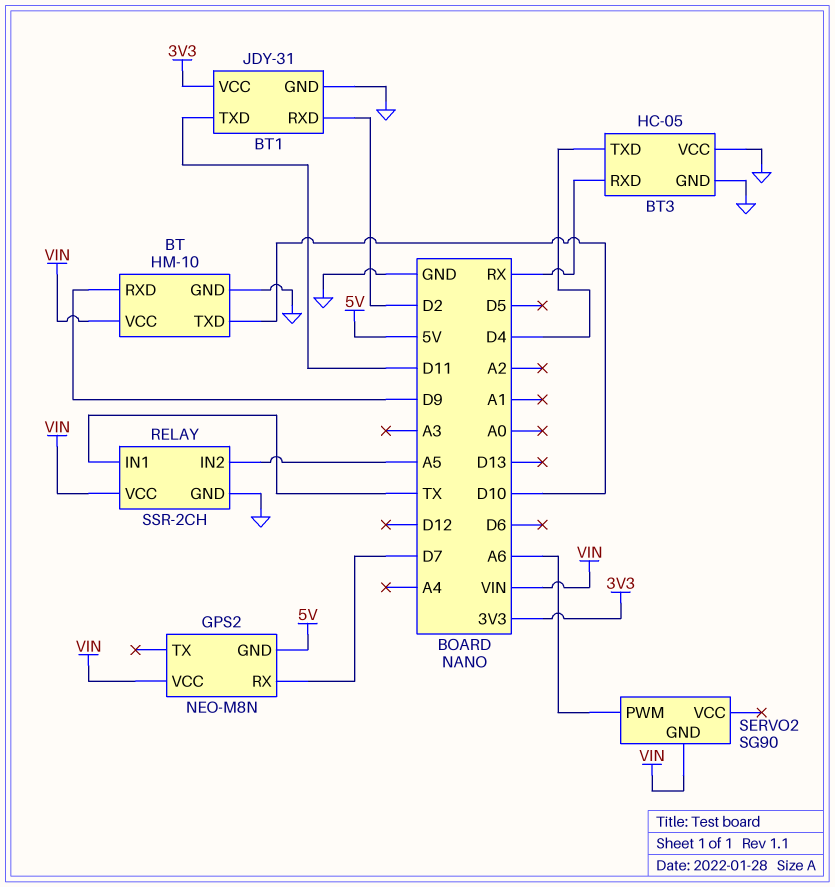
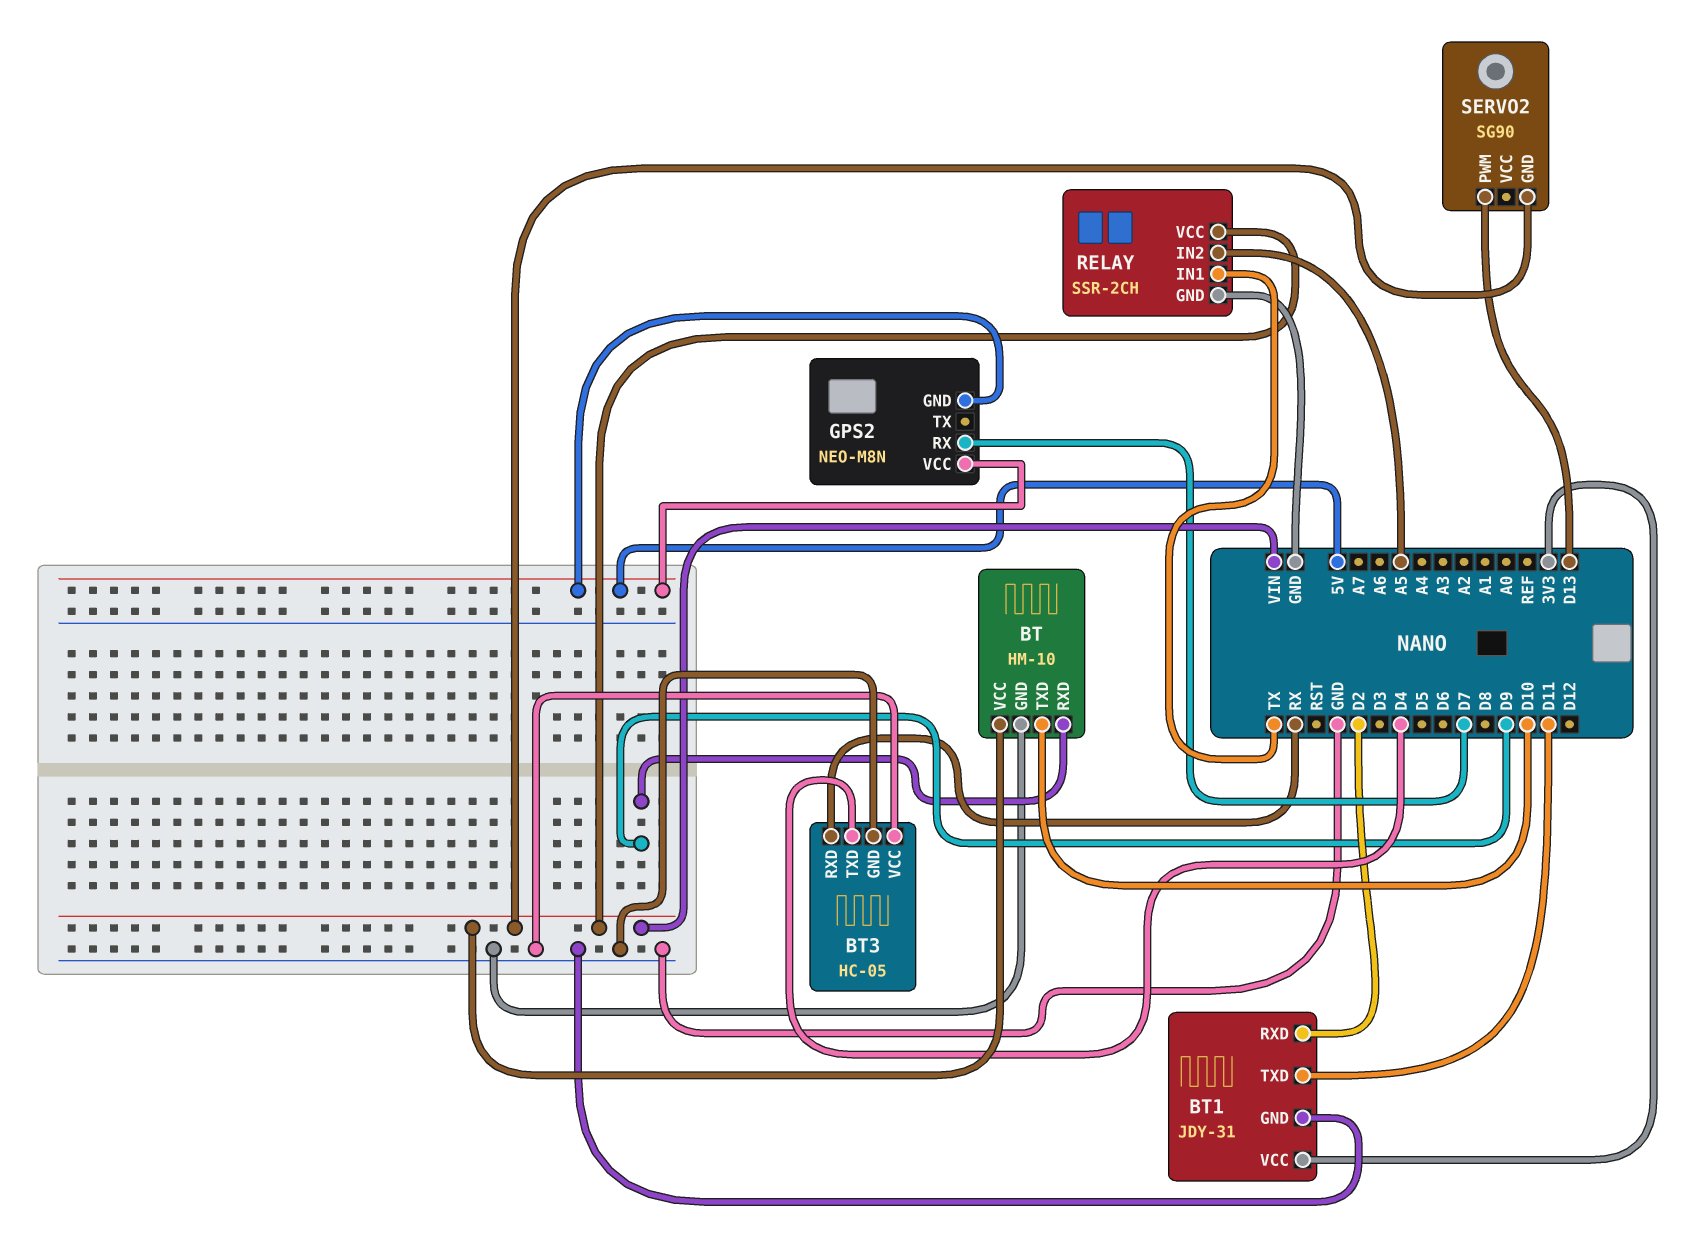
GPS2 pin VCC: VIN -> 5V
SERVO2 pin PWM: A6 -> D13

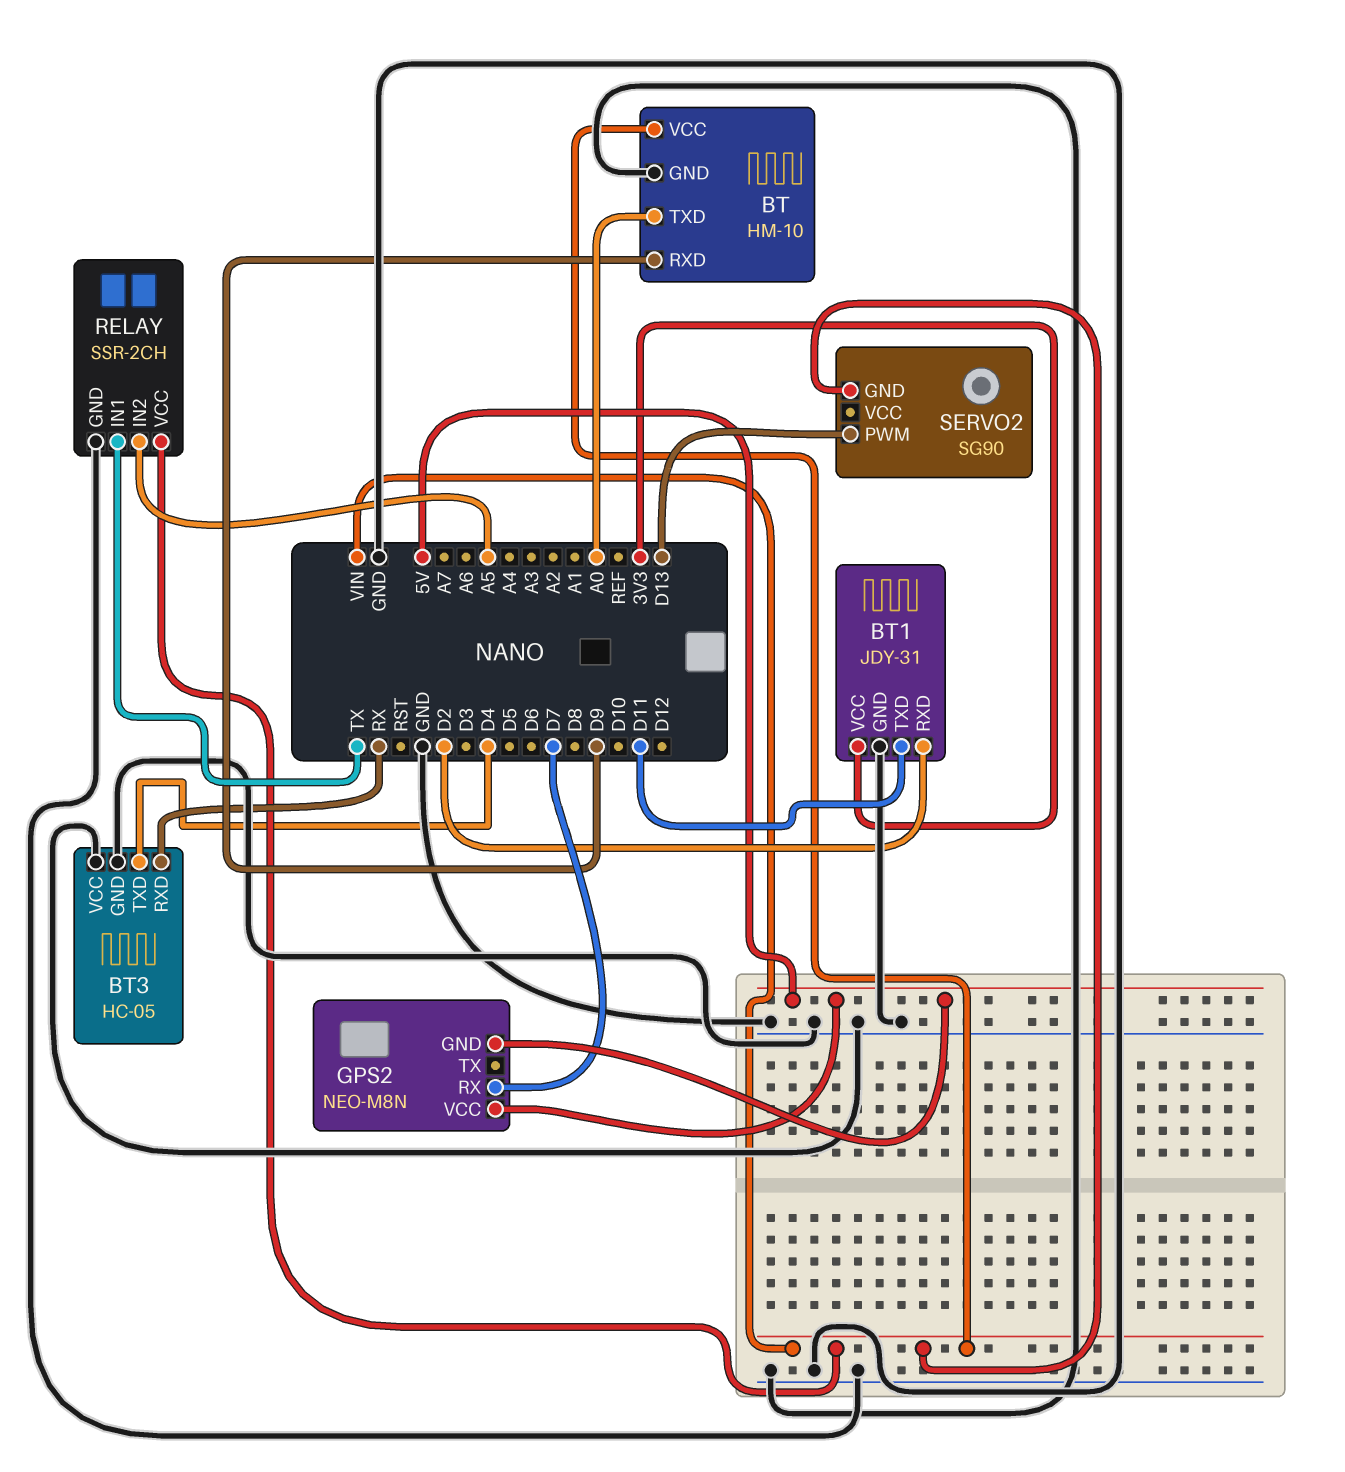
BT pin TXD: D10 -> A0

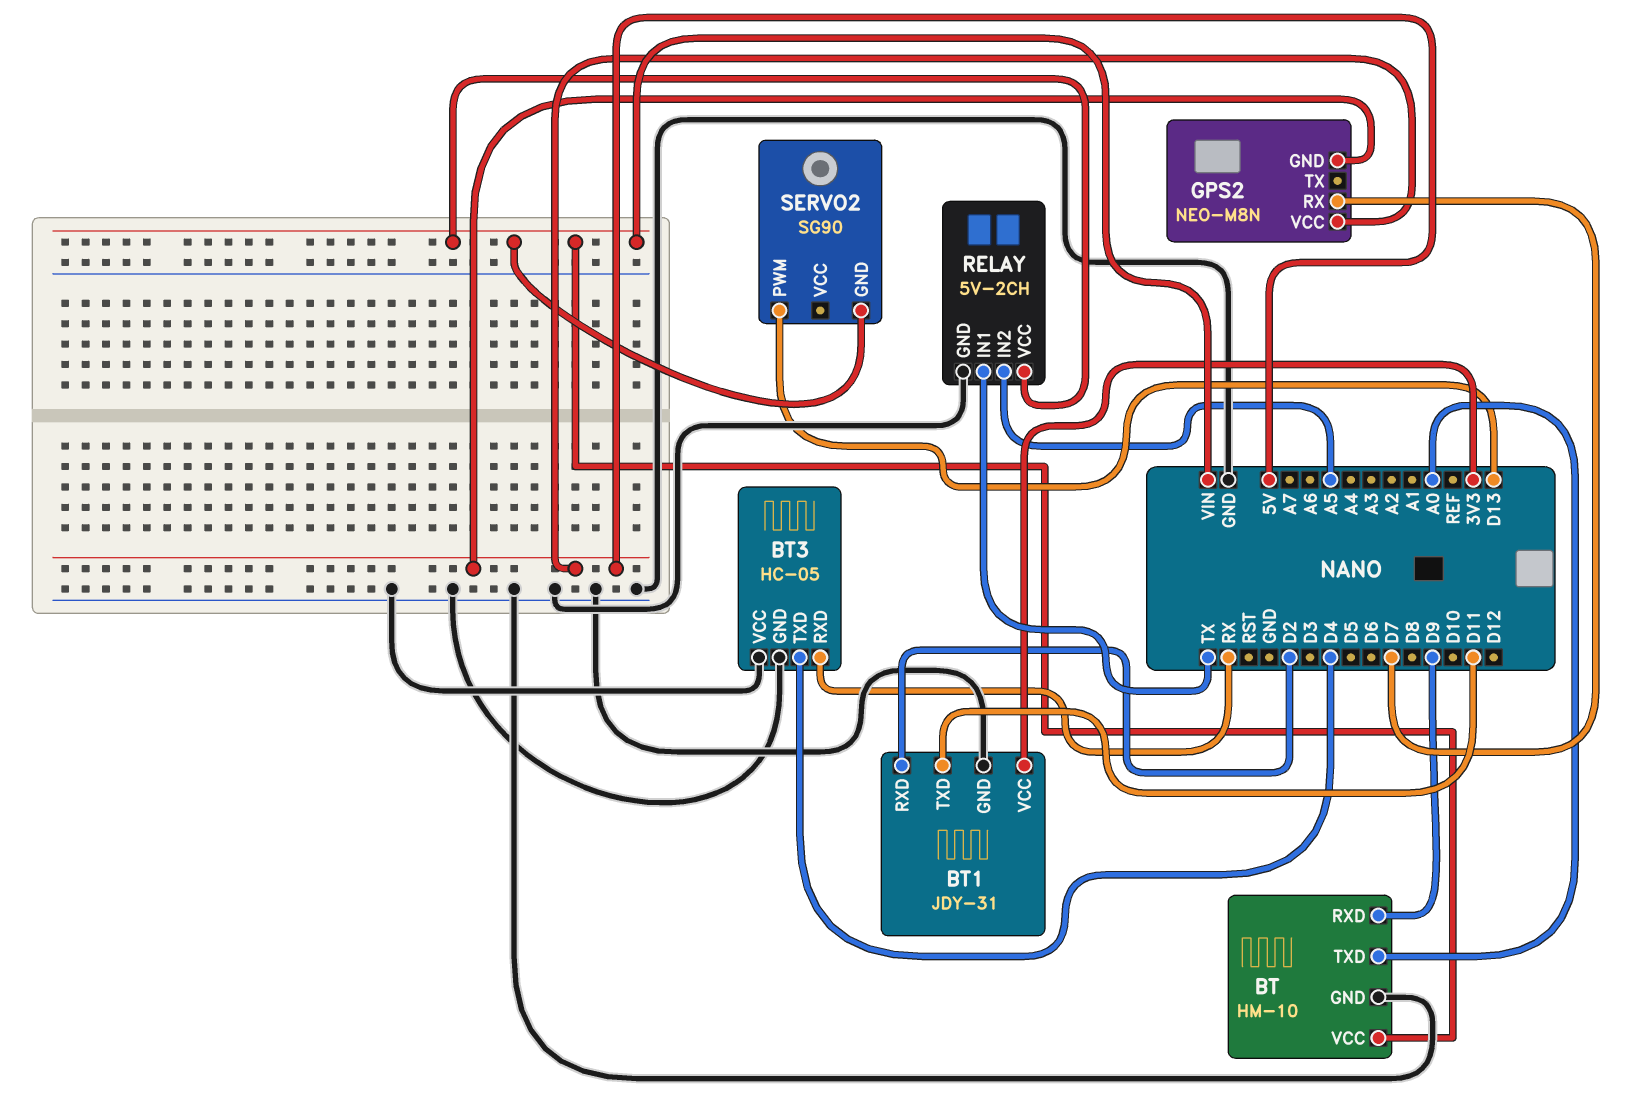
RELAY: SSR-2CH -> 5V-2CH

